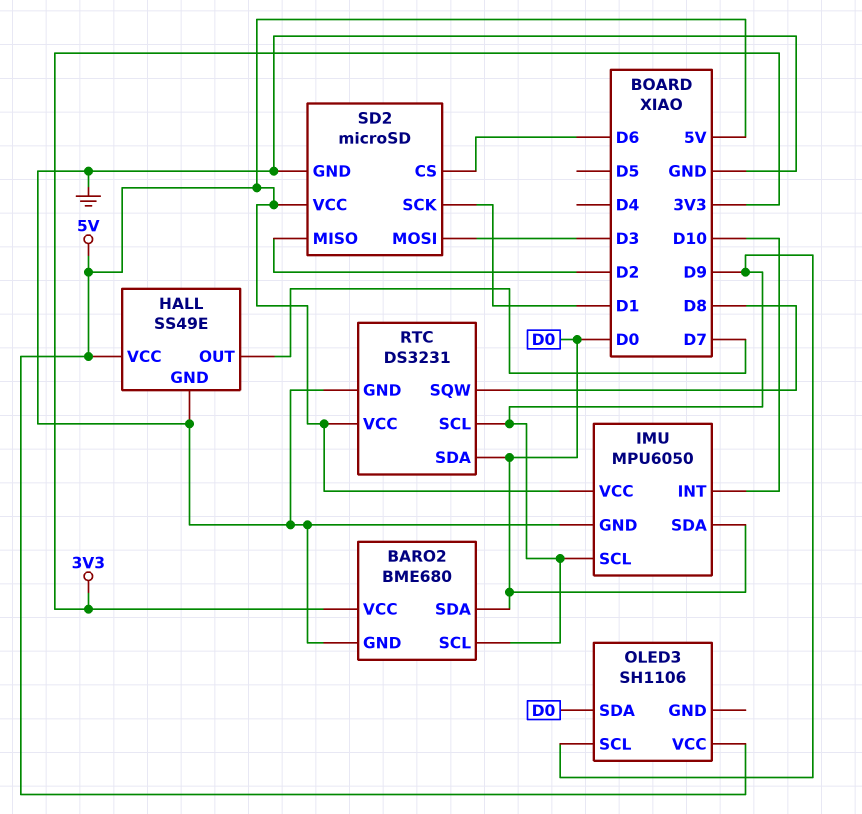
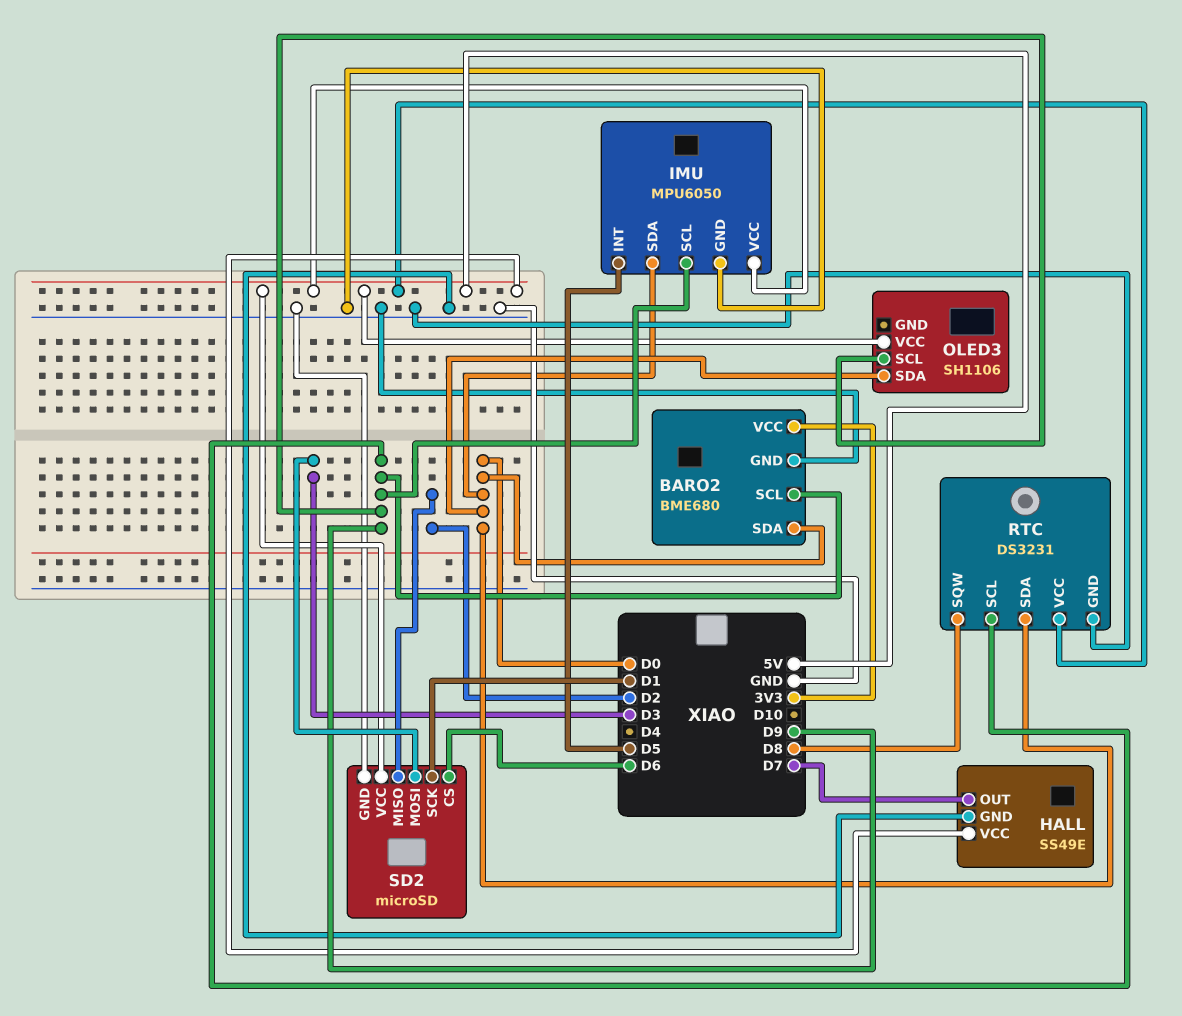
IMU pin INT: D10 -> D5

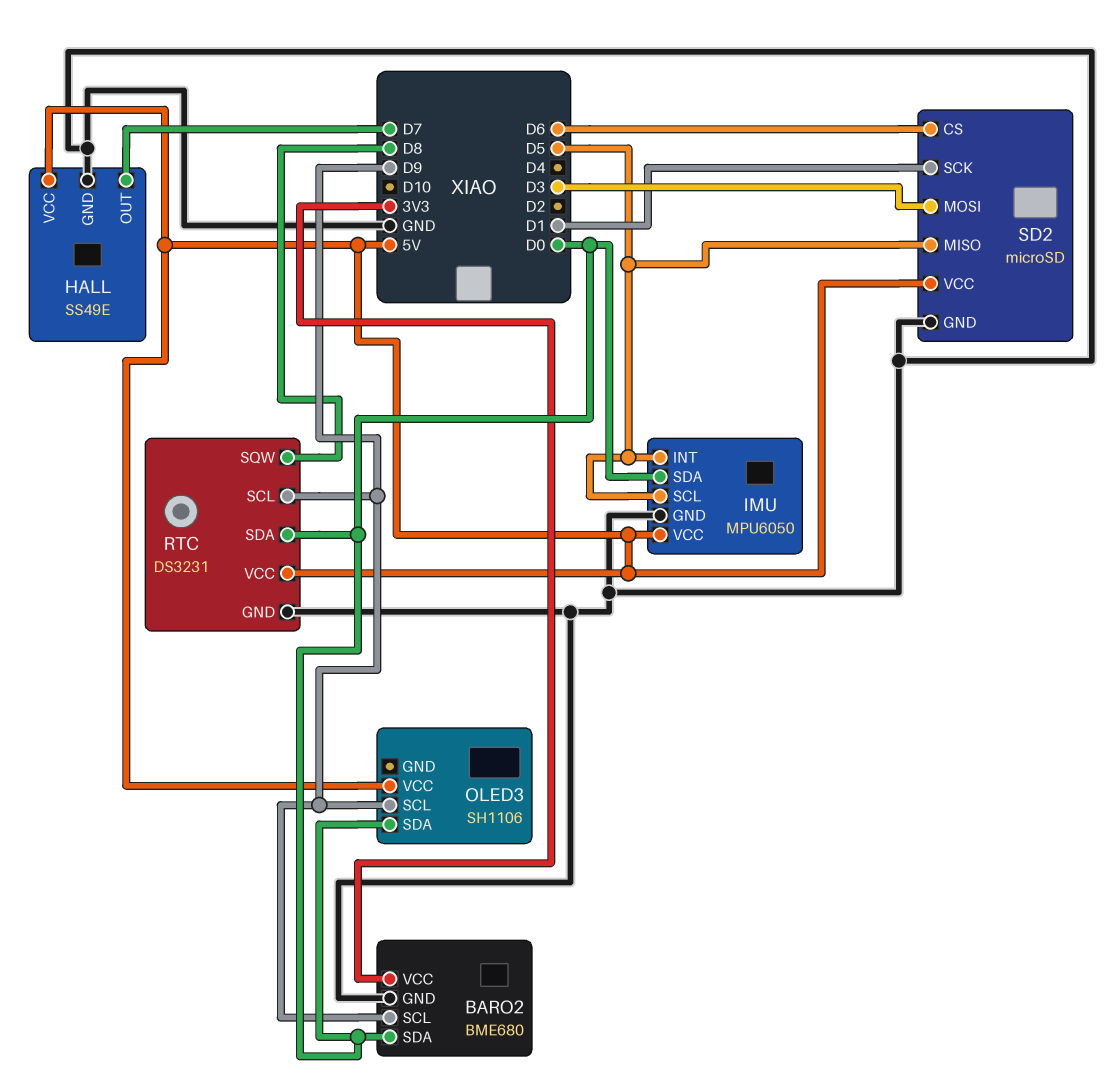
IMU pin SCL: D9 -> D5
SD2 pin MISO: D2 -> D5

